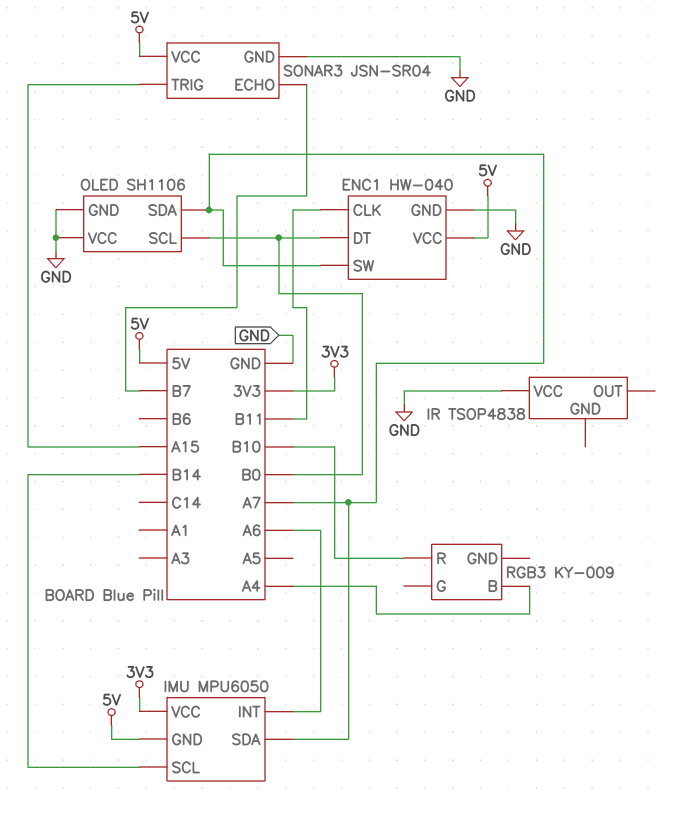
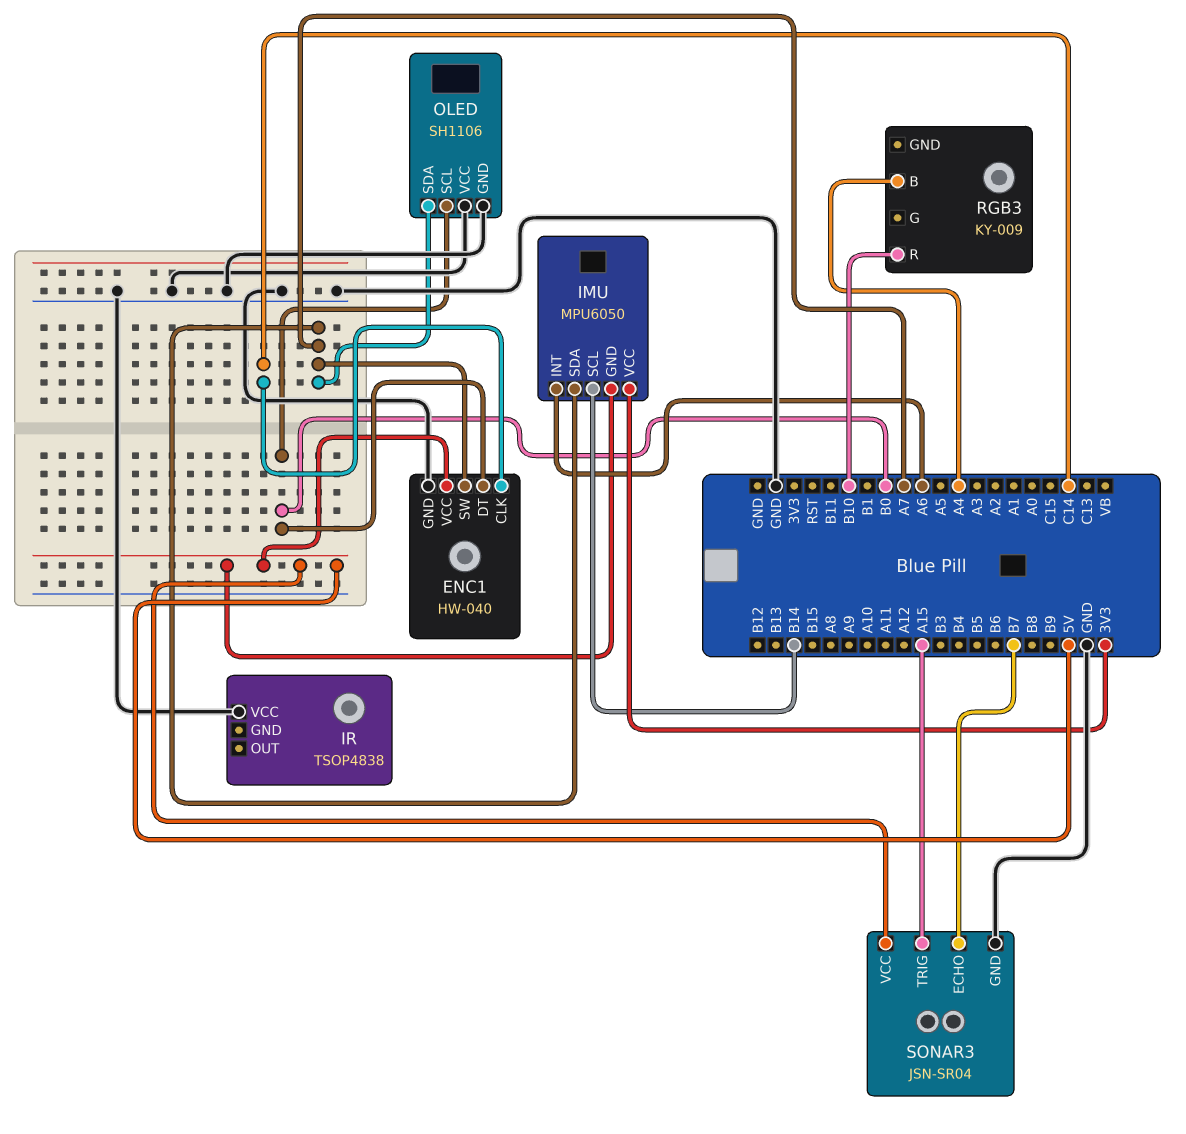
ENC1 pin CLK: B11 -> C14

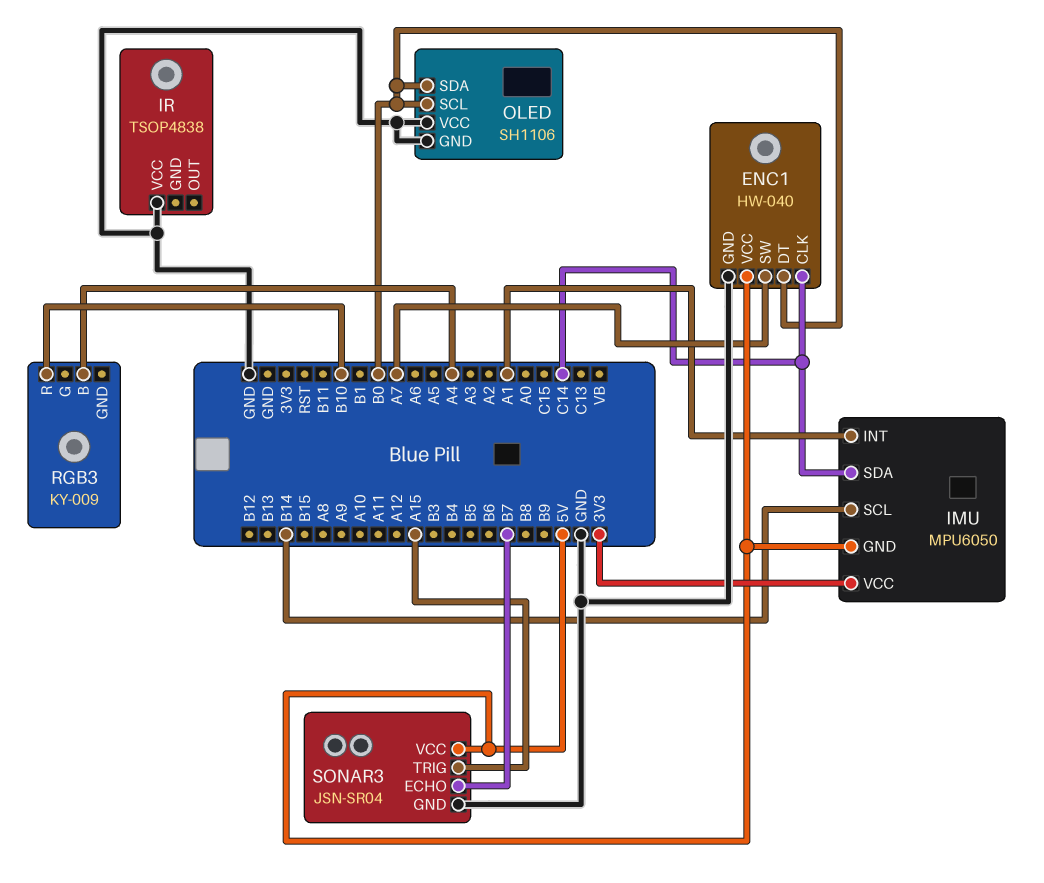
IMU pin INT: A6 -> A1
IMU pin SDA: A7 -> C14
OLED pin SDA: A7 -> B0

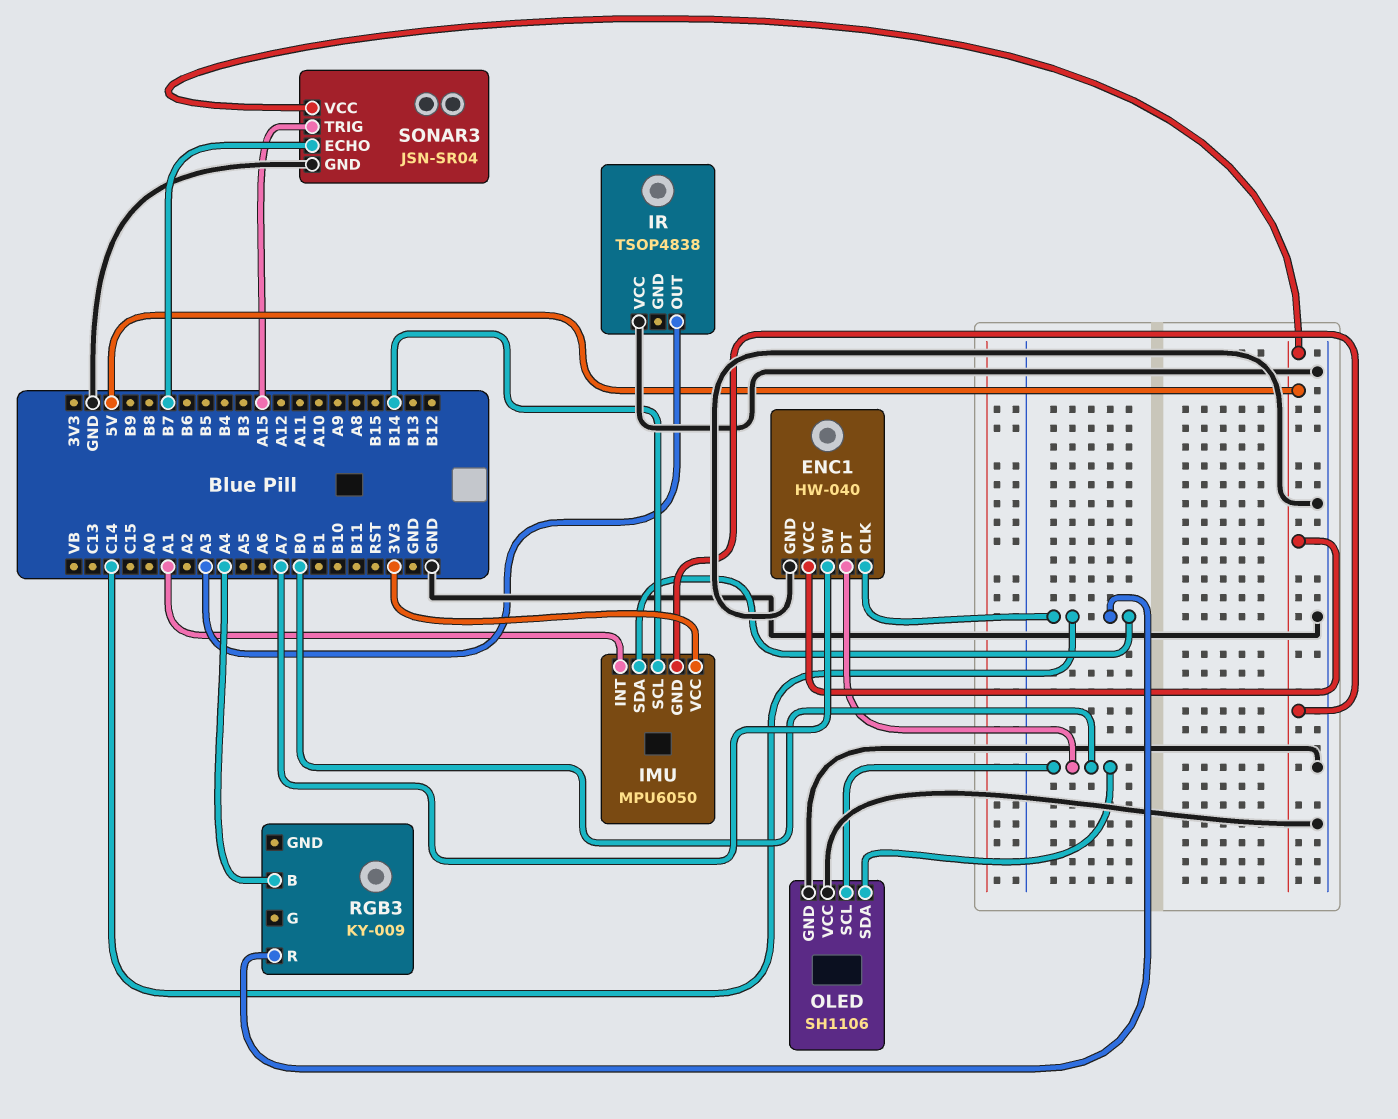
IR pin OUT: none -> A3
RGB3 pin R: B10 -> C14

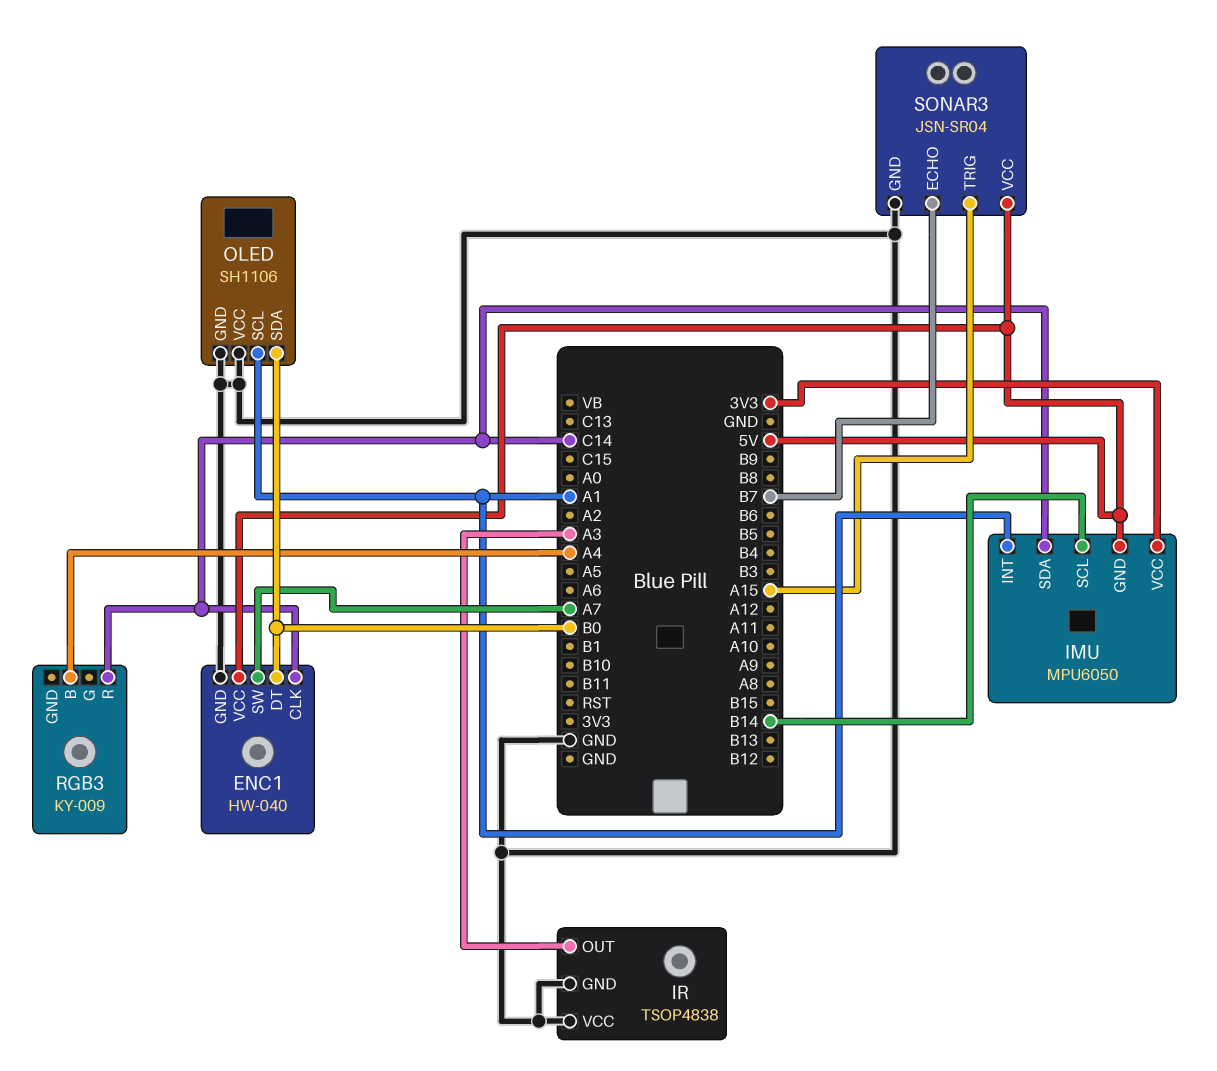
IR pin GND: none -> GND
OLED pin SCL: B0 -> A1

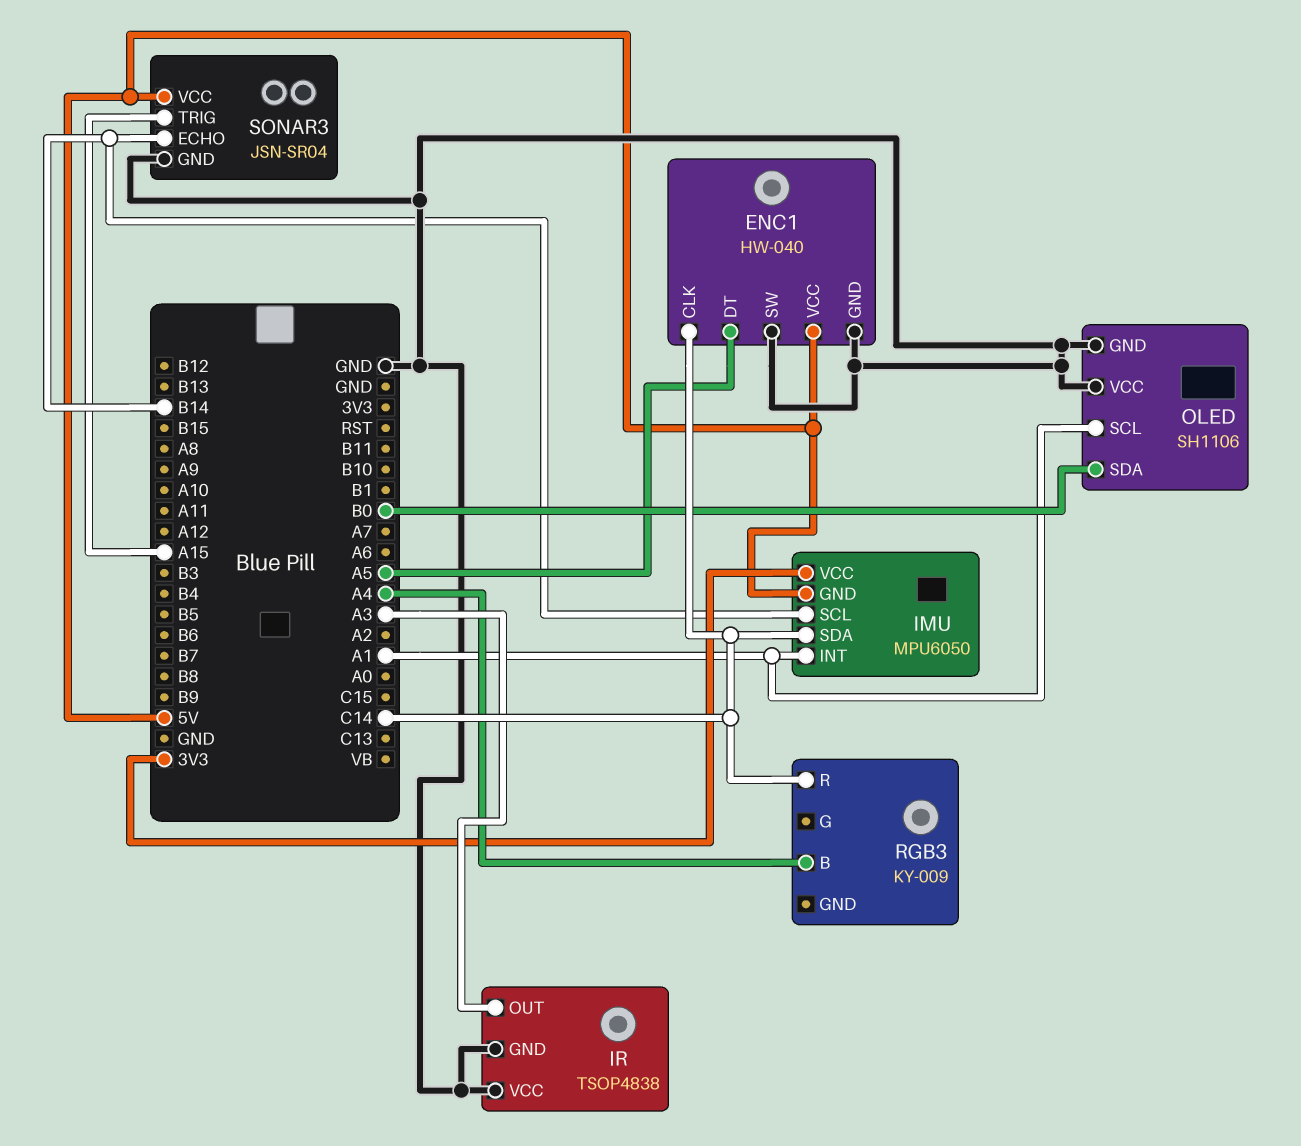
ENC1 pin DT: B0 -> A5
ENC1 pin SW: A7 -> GND
SONAR3 pin ECHO: B7 -> B14

